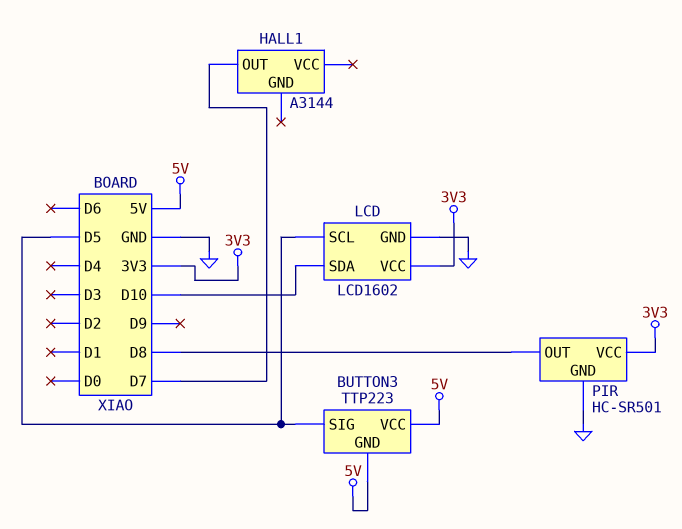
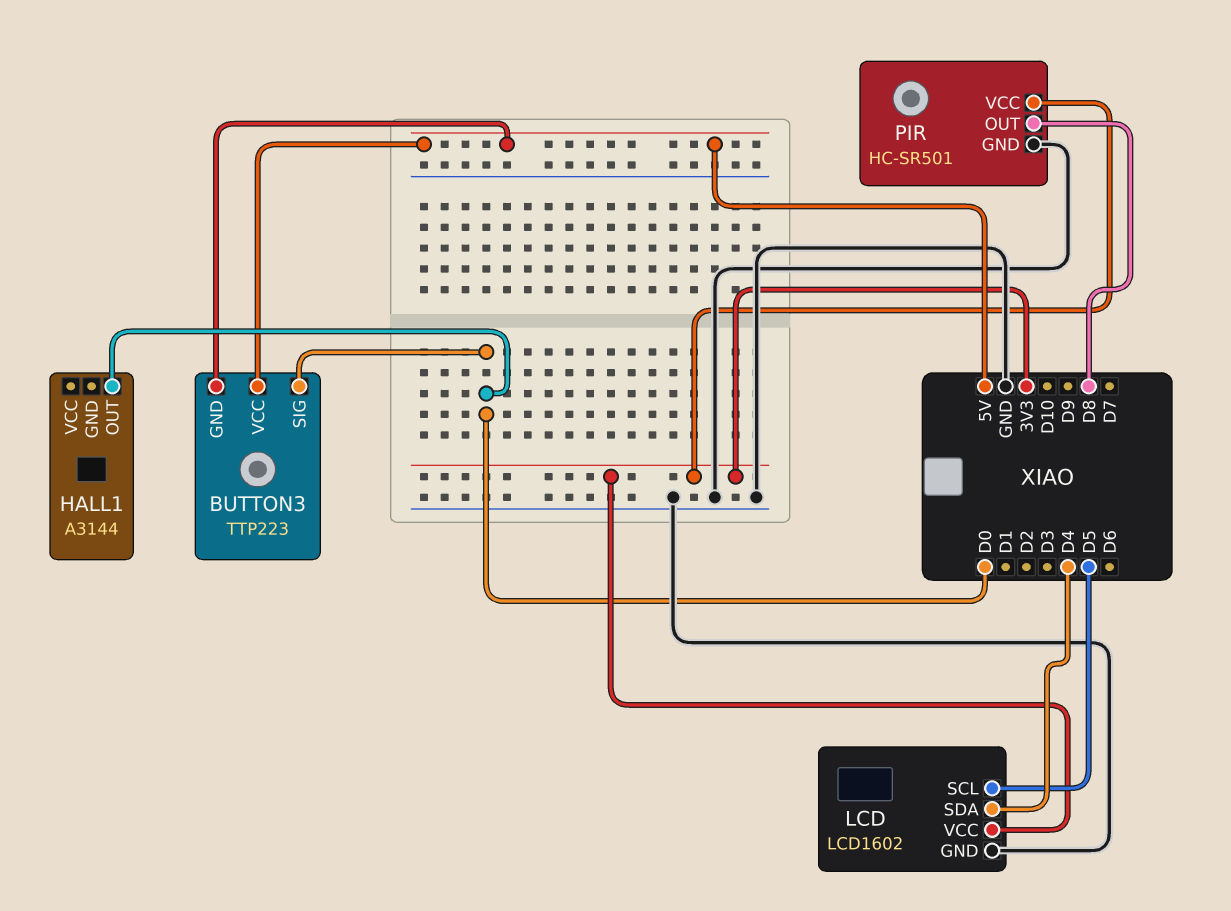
BUTTON3 pin SIG: D5 -> D0
HALL1 pin OUT: D7 -> D0
LCD pin SDA: D10 -> D4

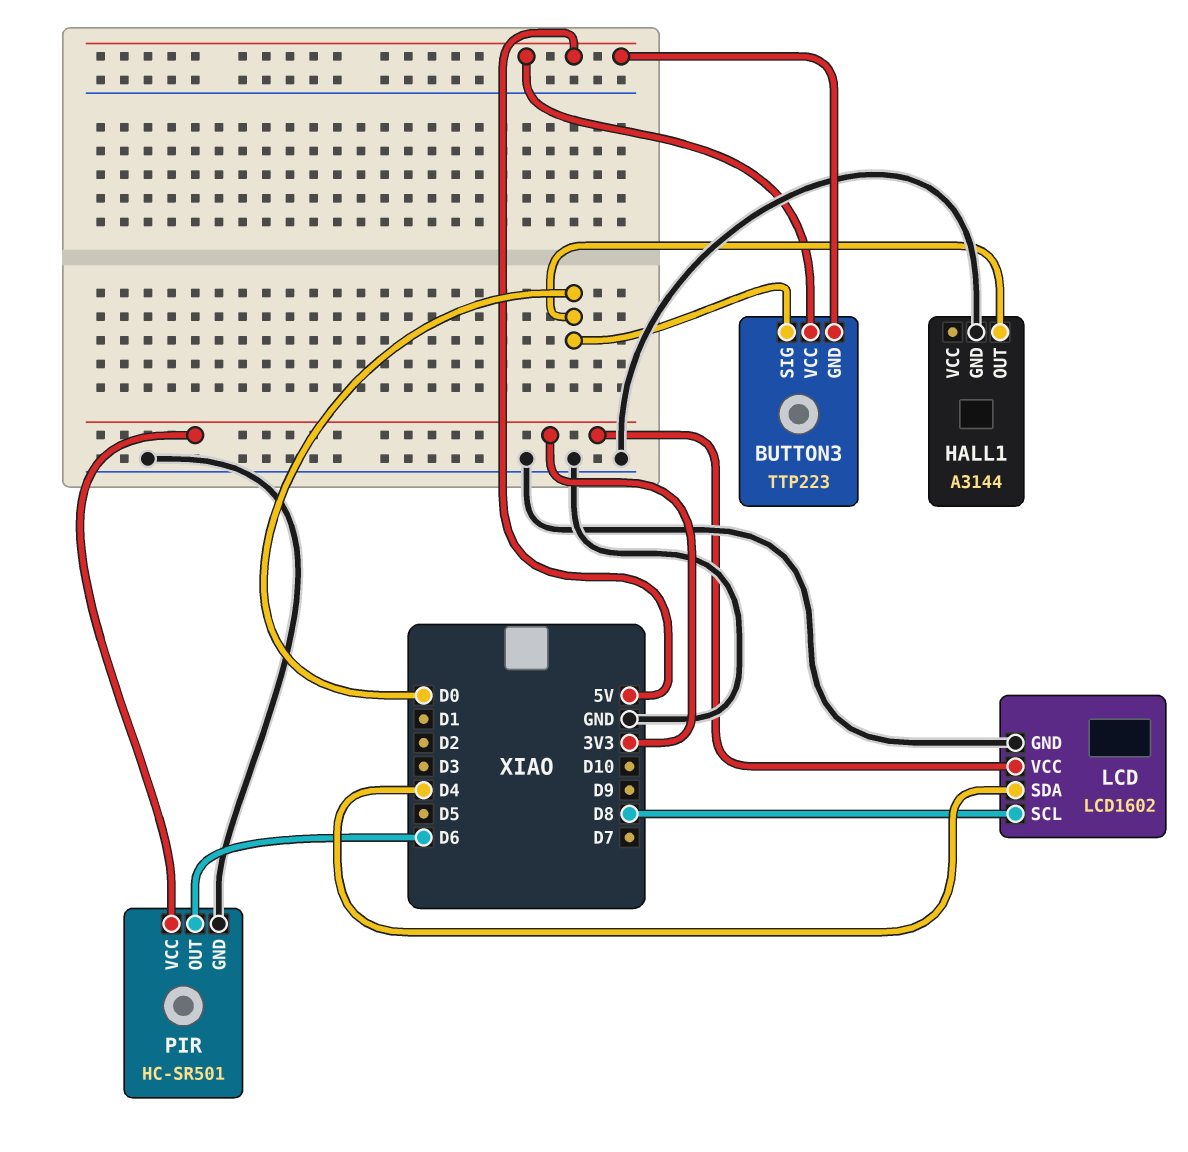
HALL1 pin GND: none -> GND
LCD pin SCL: D5 -> D8
PIR pin OUT: D8 -> D6

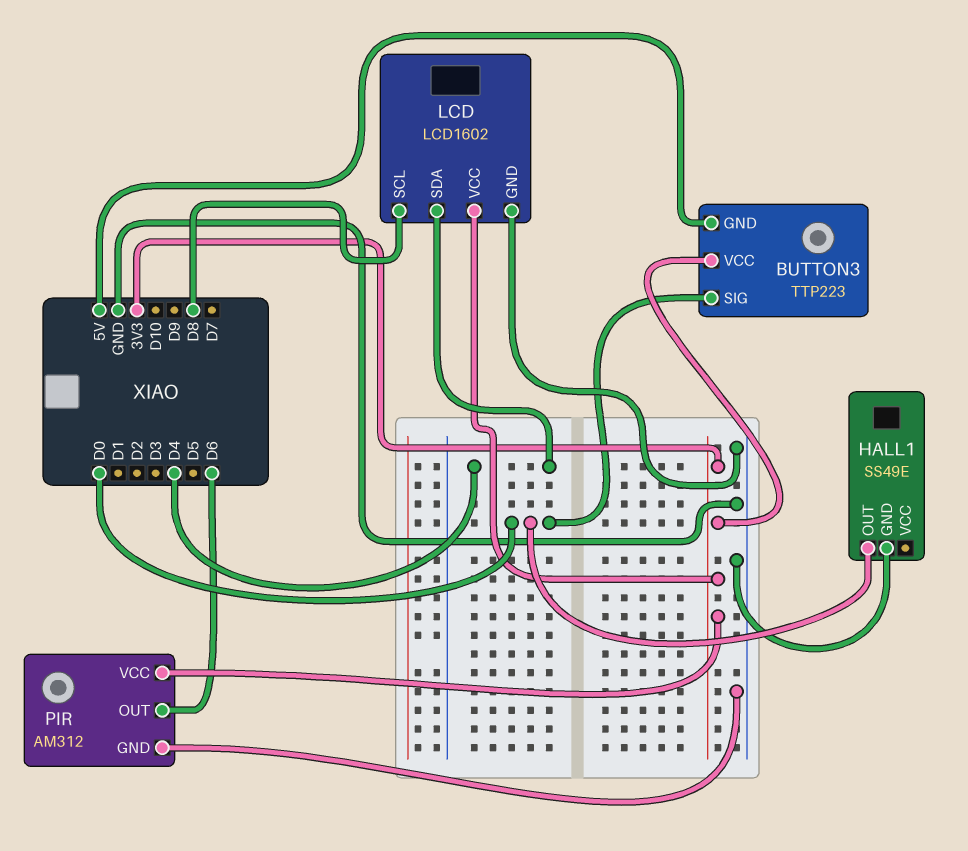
BUTTON3 pin VCC: 5V -> 3V3
HALL1: A3144 -> SS49E
PIR: HC-SR501 -> AM312

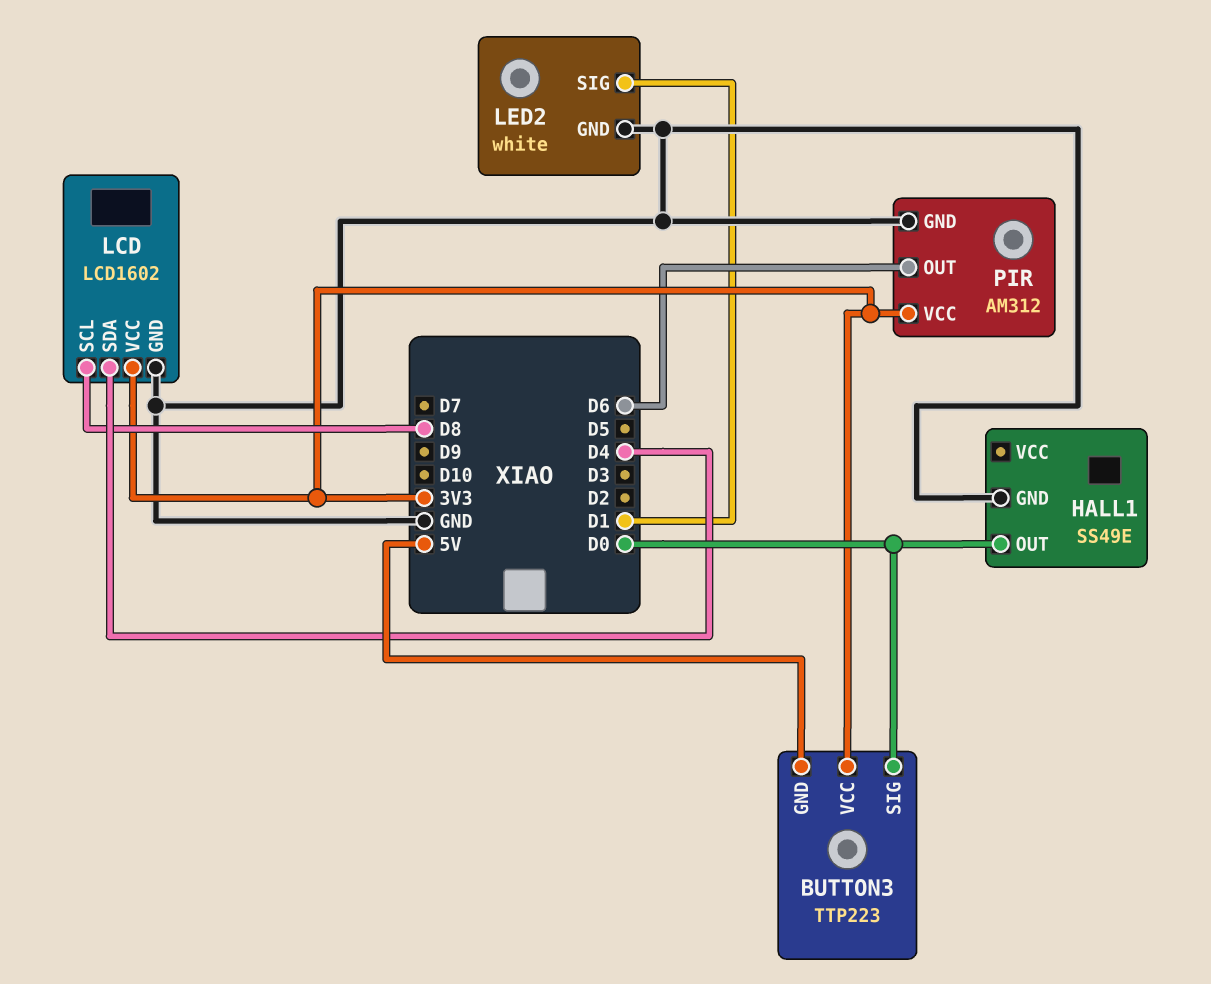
LED2: none -> white
LED2 pin GND: none -> GND
LED2 pin SIG: none -> D1

